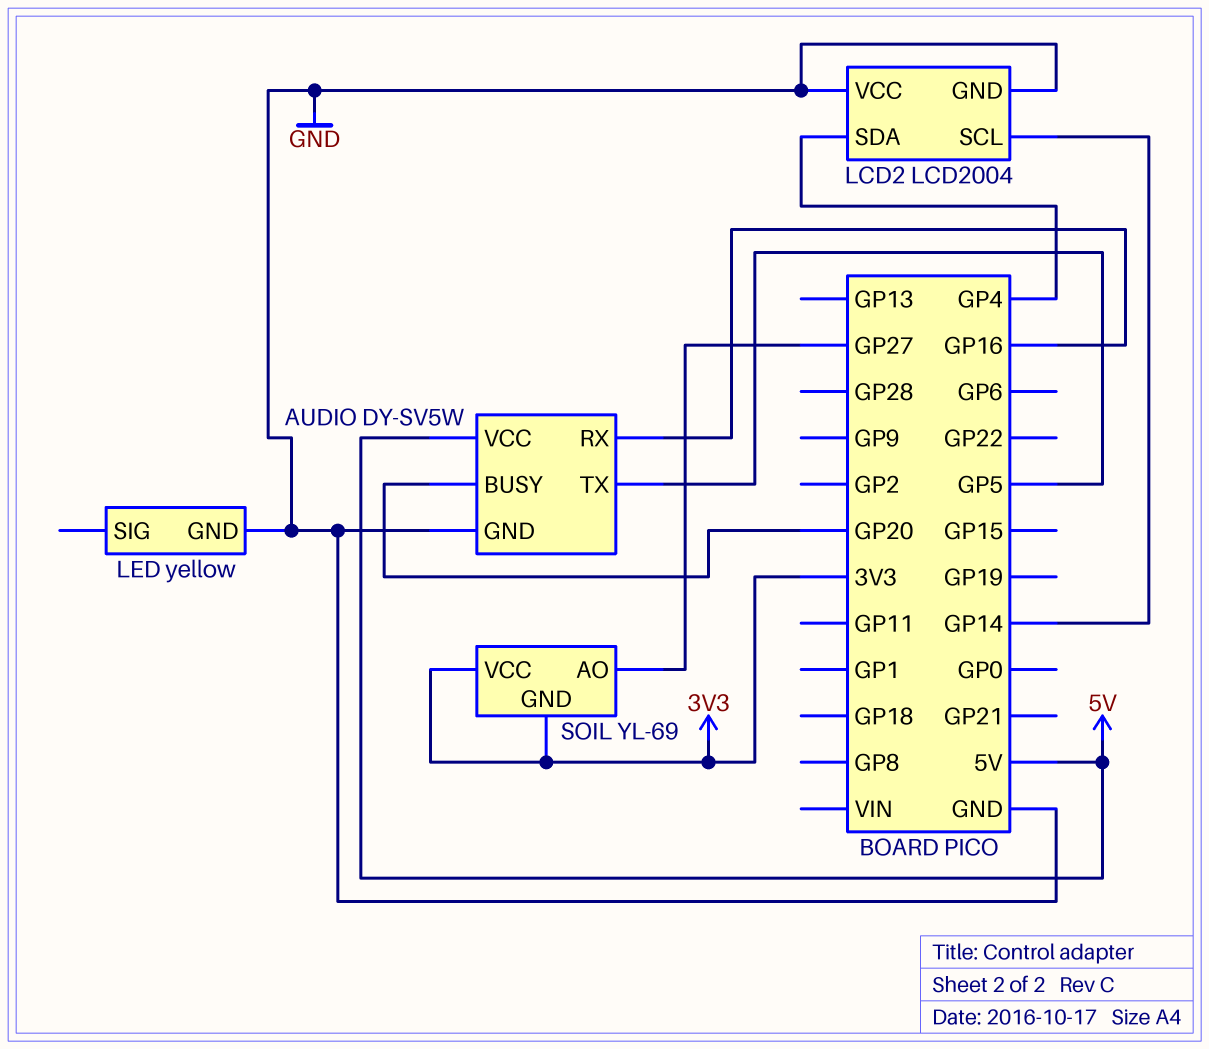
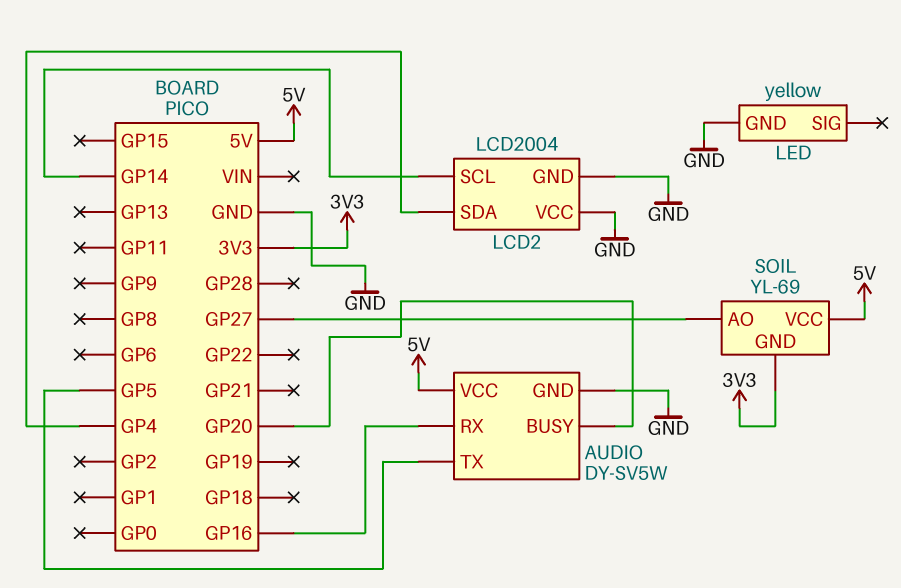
SOIL pin VCC: 3V3 -> 5V

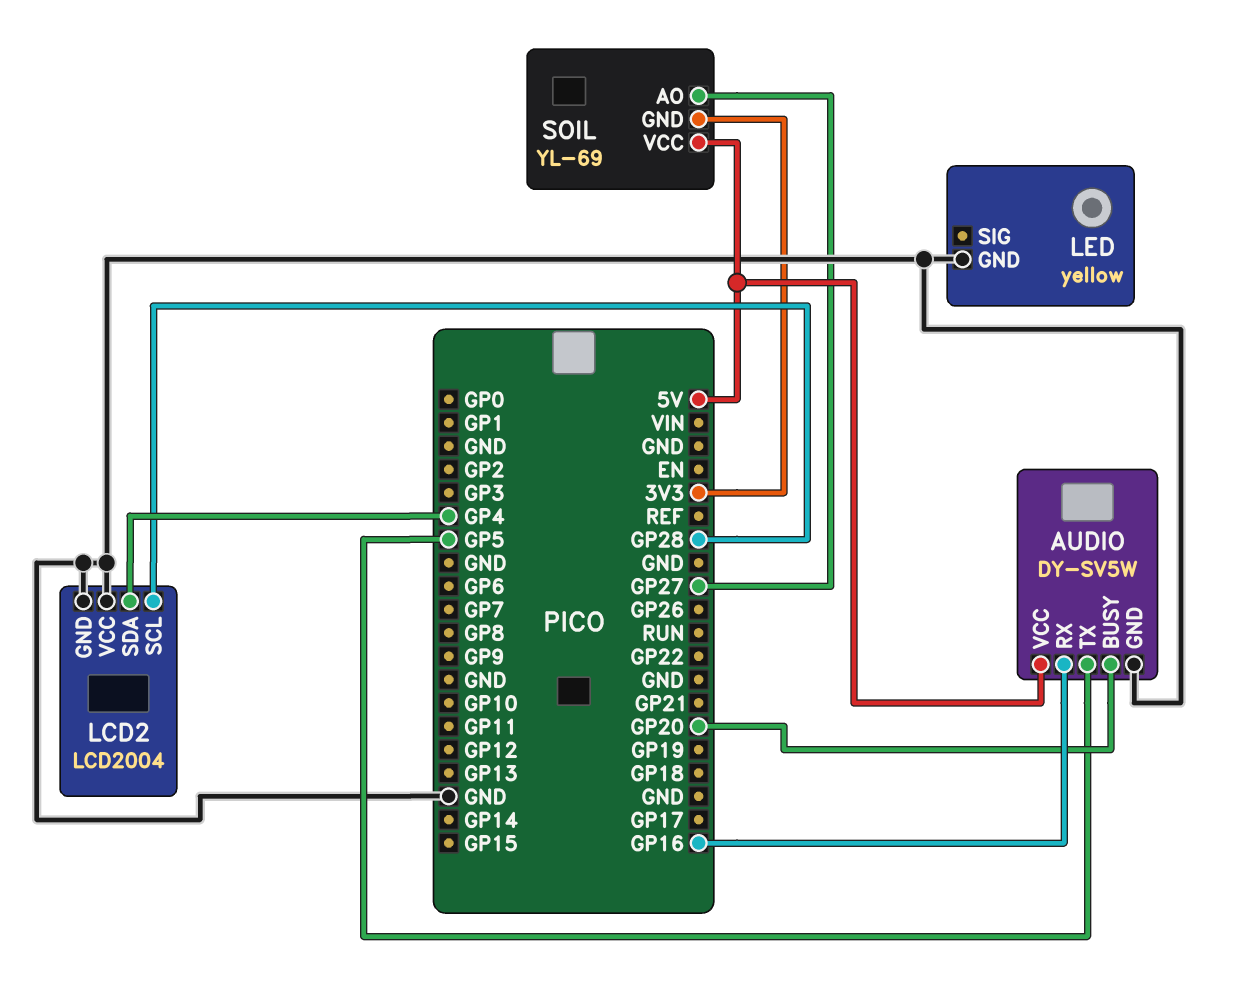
LCD2 pin SCL: GP14 -> GP28

